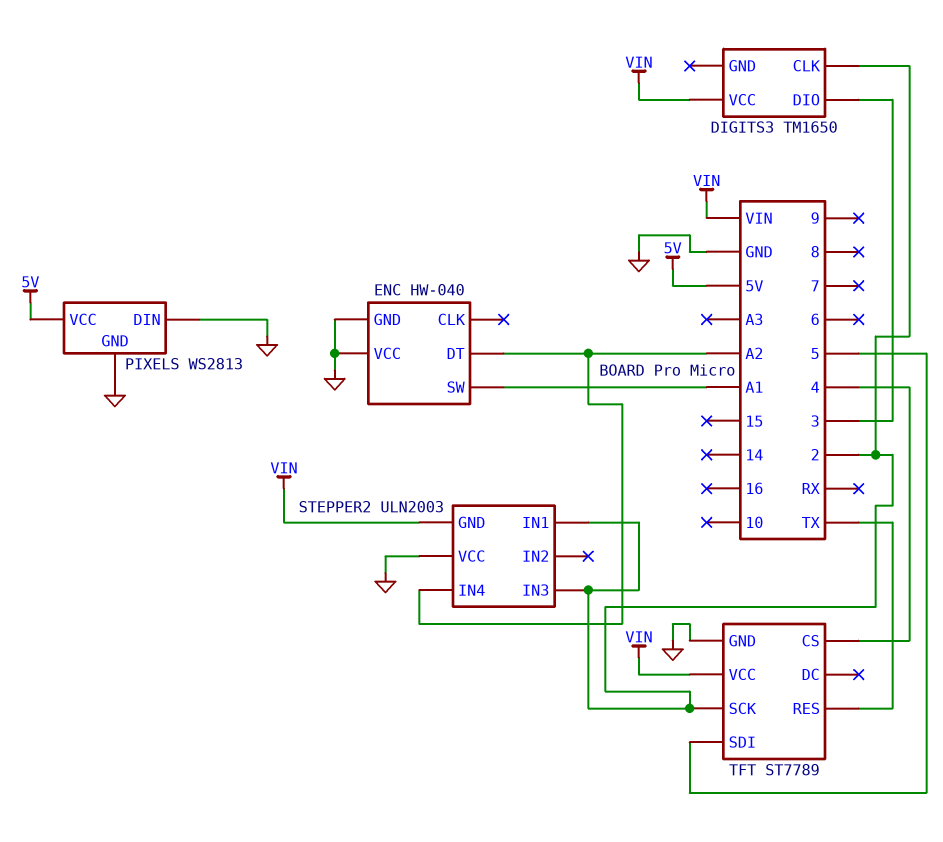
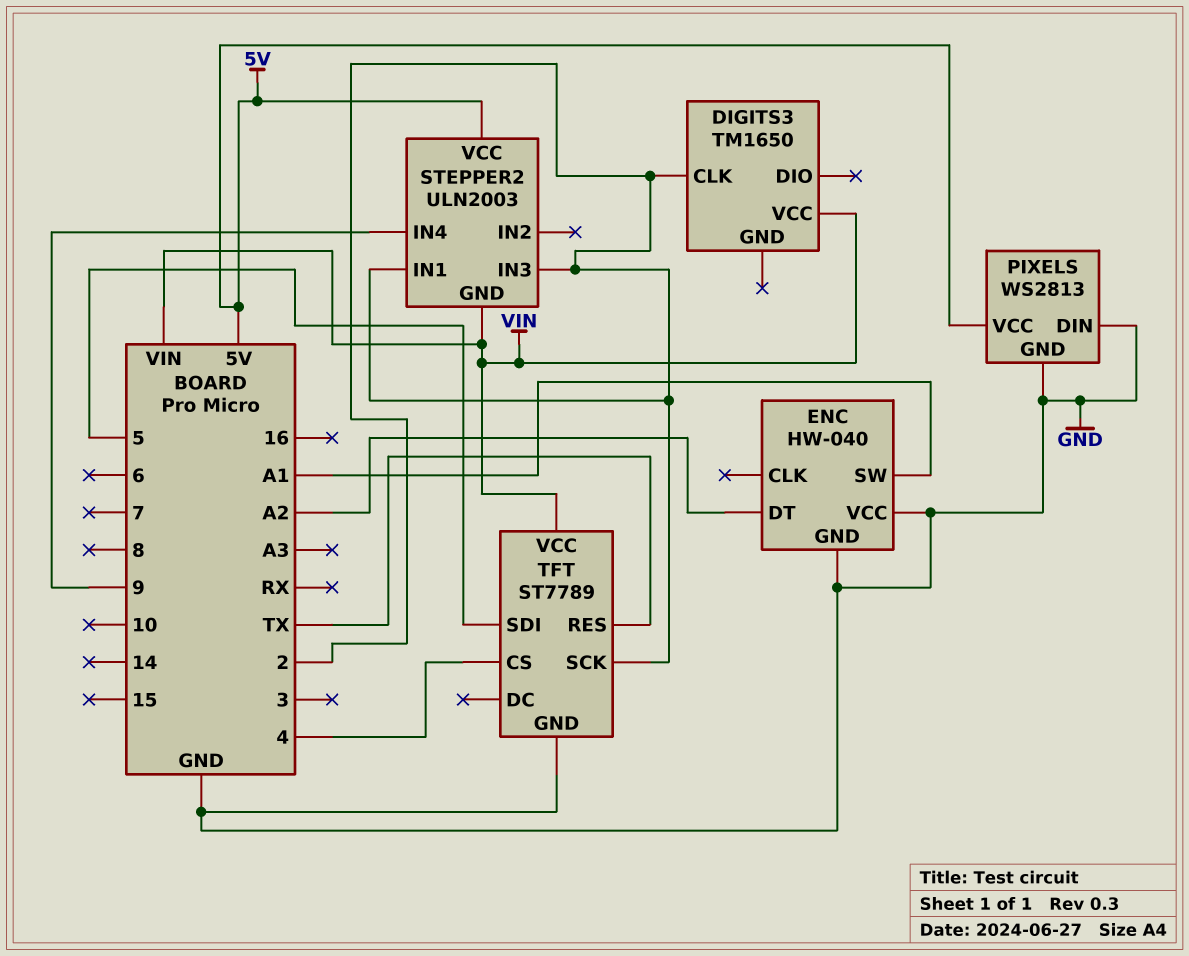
DIGITS3 pin DIO: 3 -> none
STEPPER2 pin IN4: A2 -> 9
STEPPER2 pin VCC: GND -> 5V

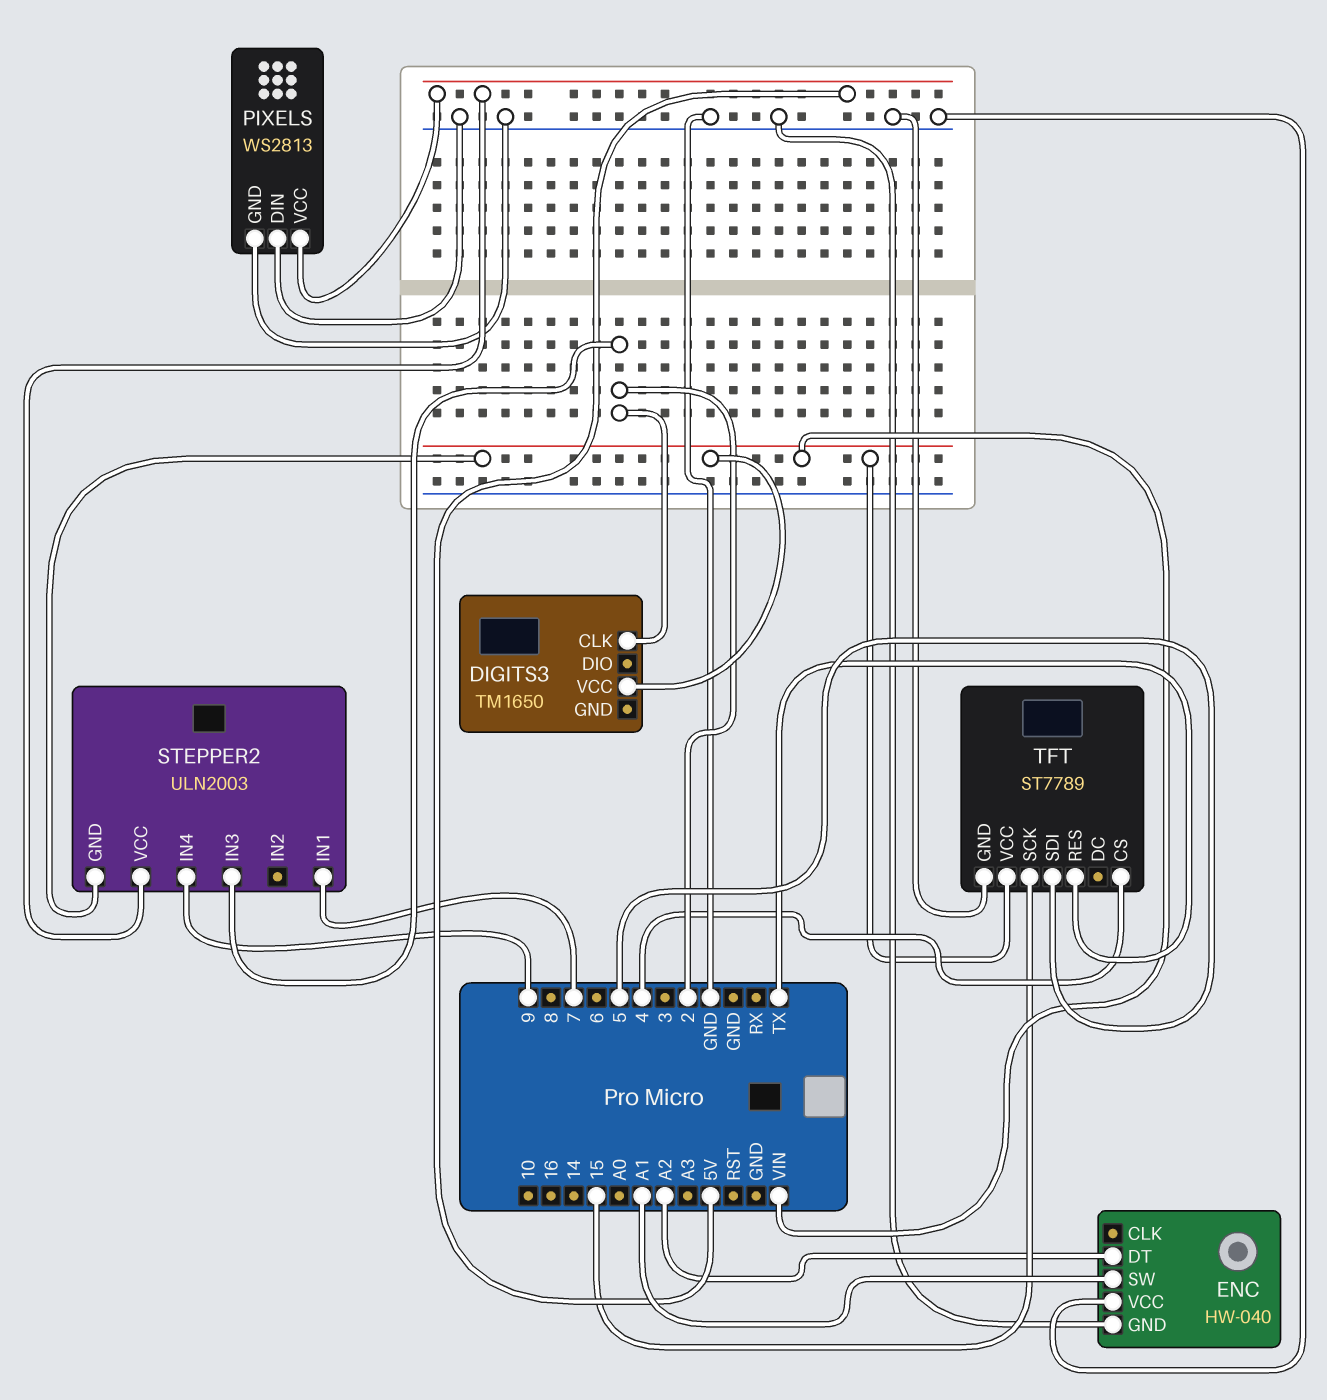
STEPPER2 pin IN1: 2 -> 7
TFT pin SCK: 2 -> 15

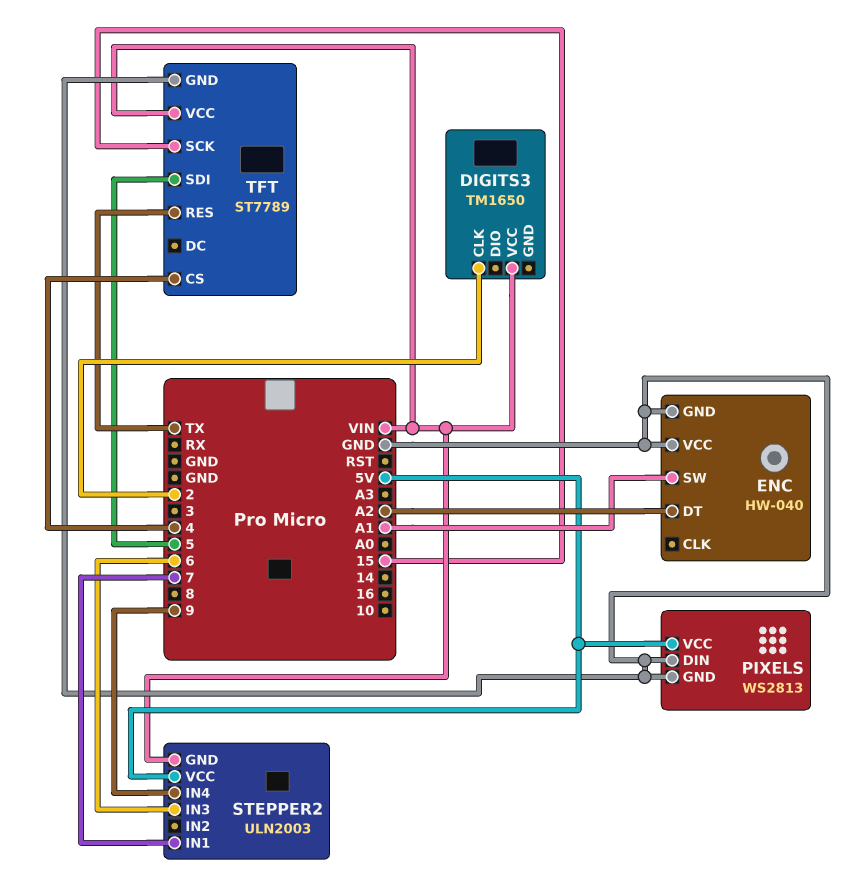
STEPPER2 pin IN3: 2 -> 6

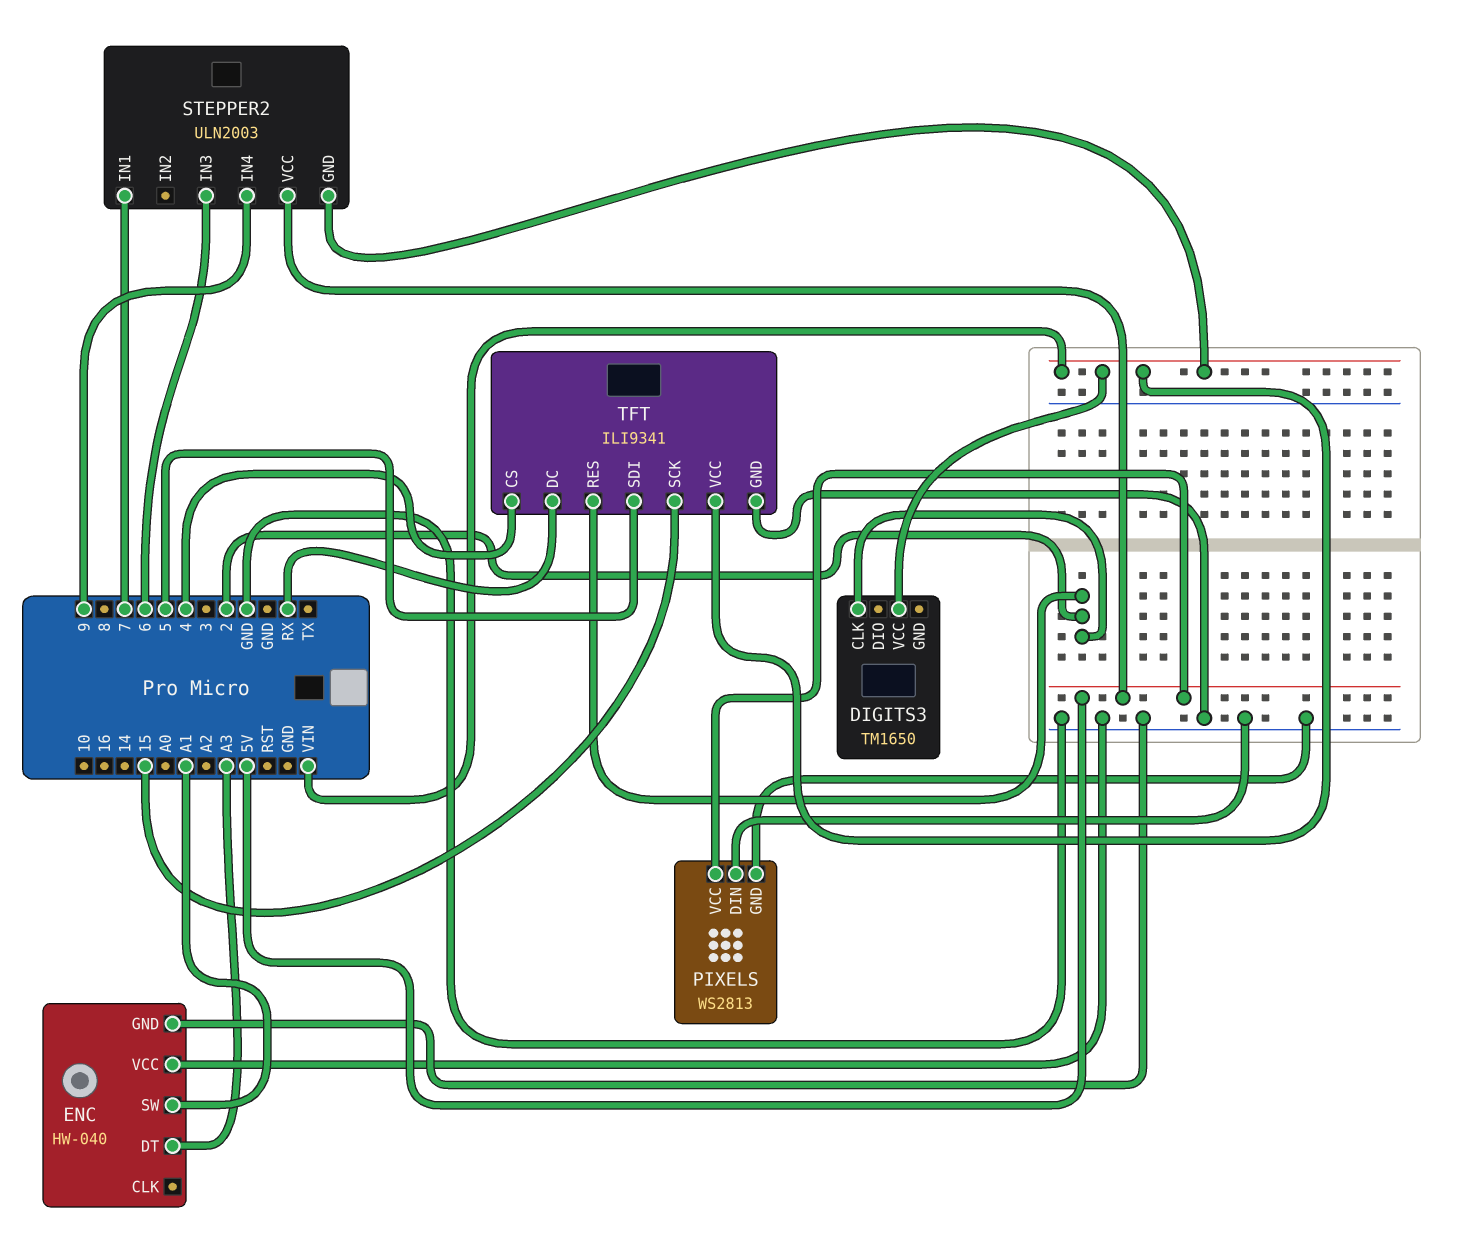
ENC pin DT: A2 -> A3
TFT: ST7789 -> ILI9341
TFT pin DC: none -> RX
TFT pin RES: TX -> 2

